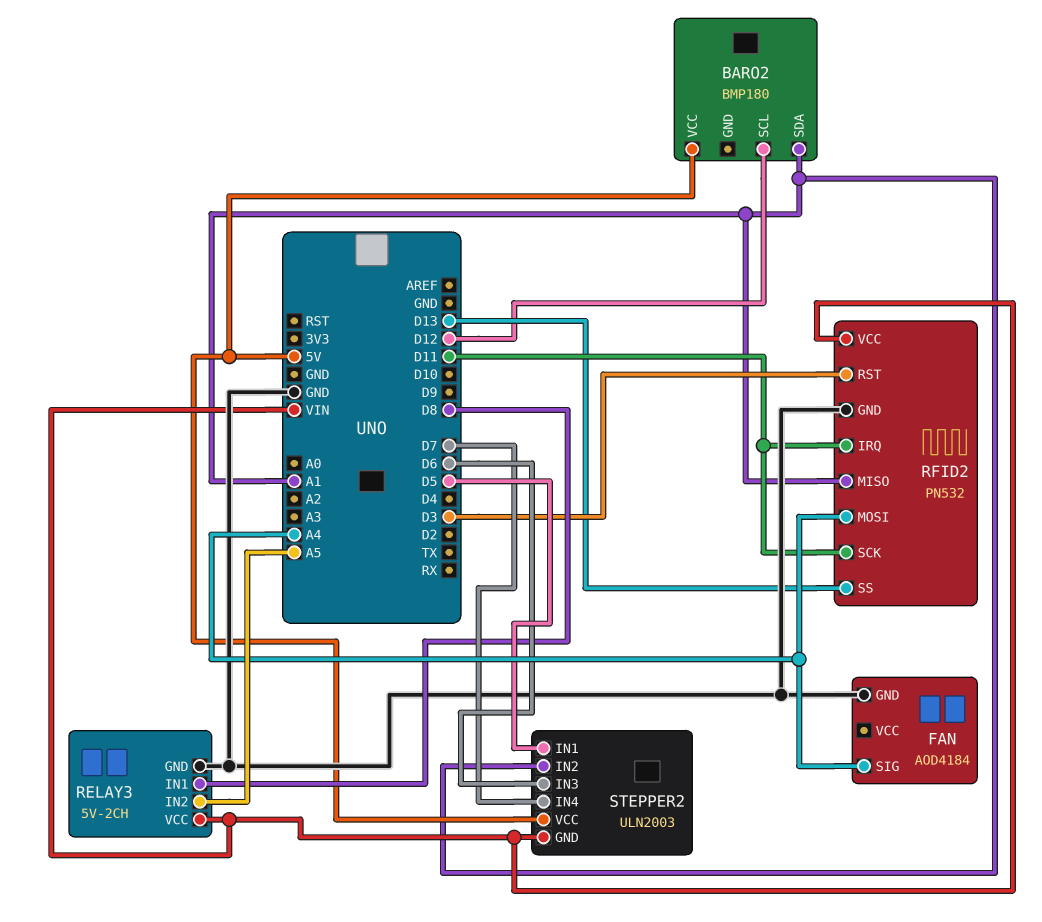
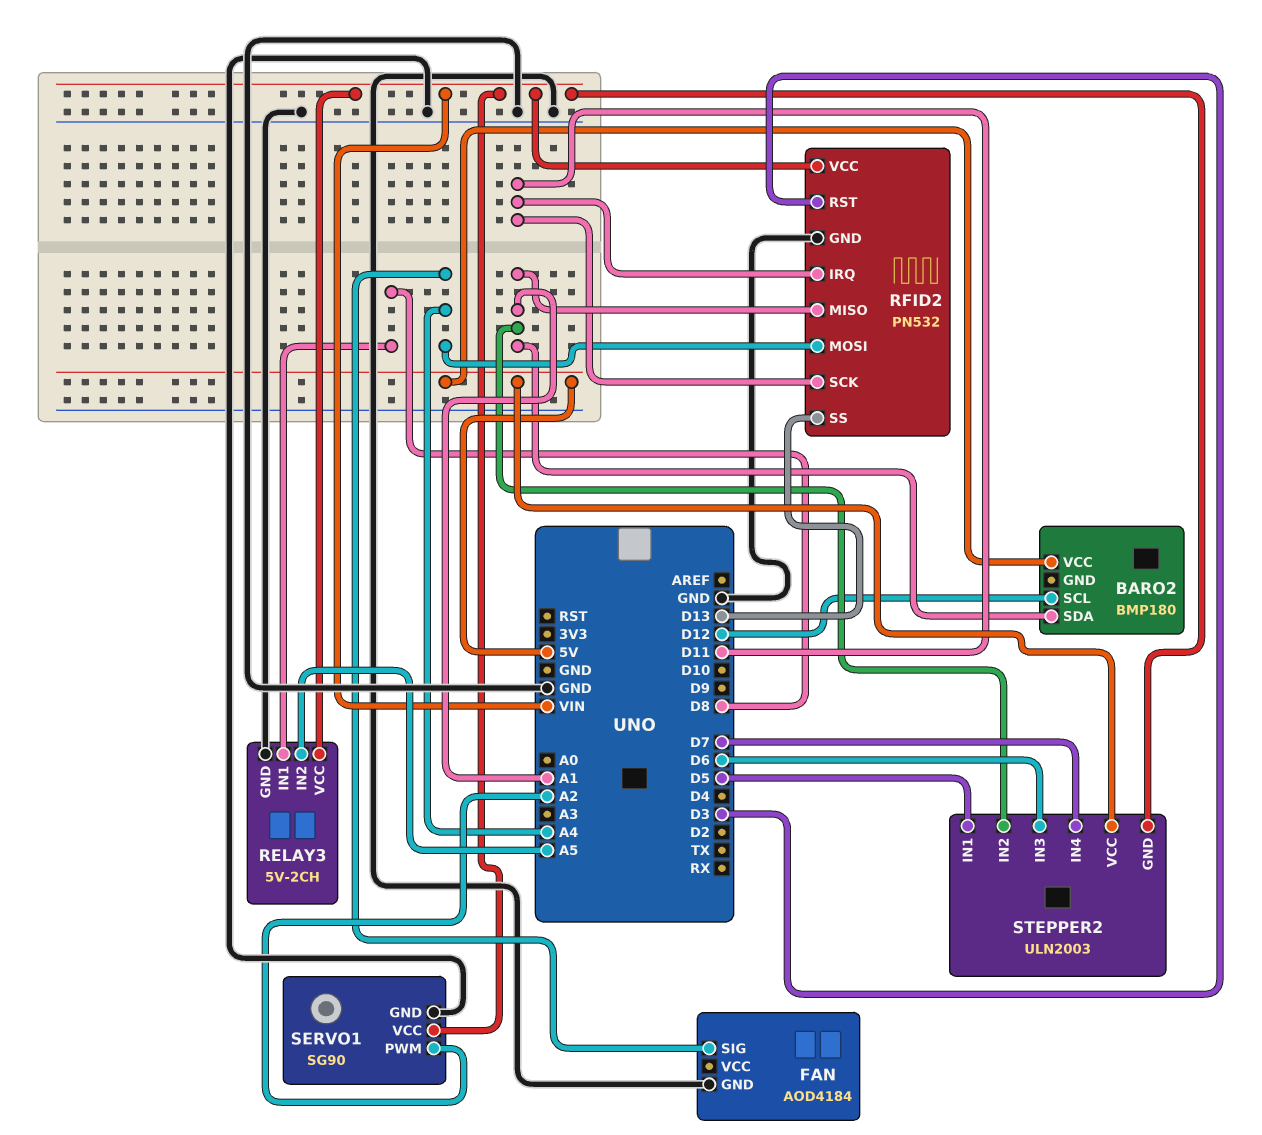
SERVO1: none -> SG90
SERVO1 pin GND: none -> GND
SERVO1 pin PWM: none -> A2
SERVO1 pin VCC: none -> VIN

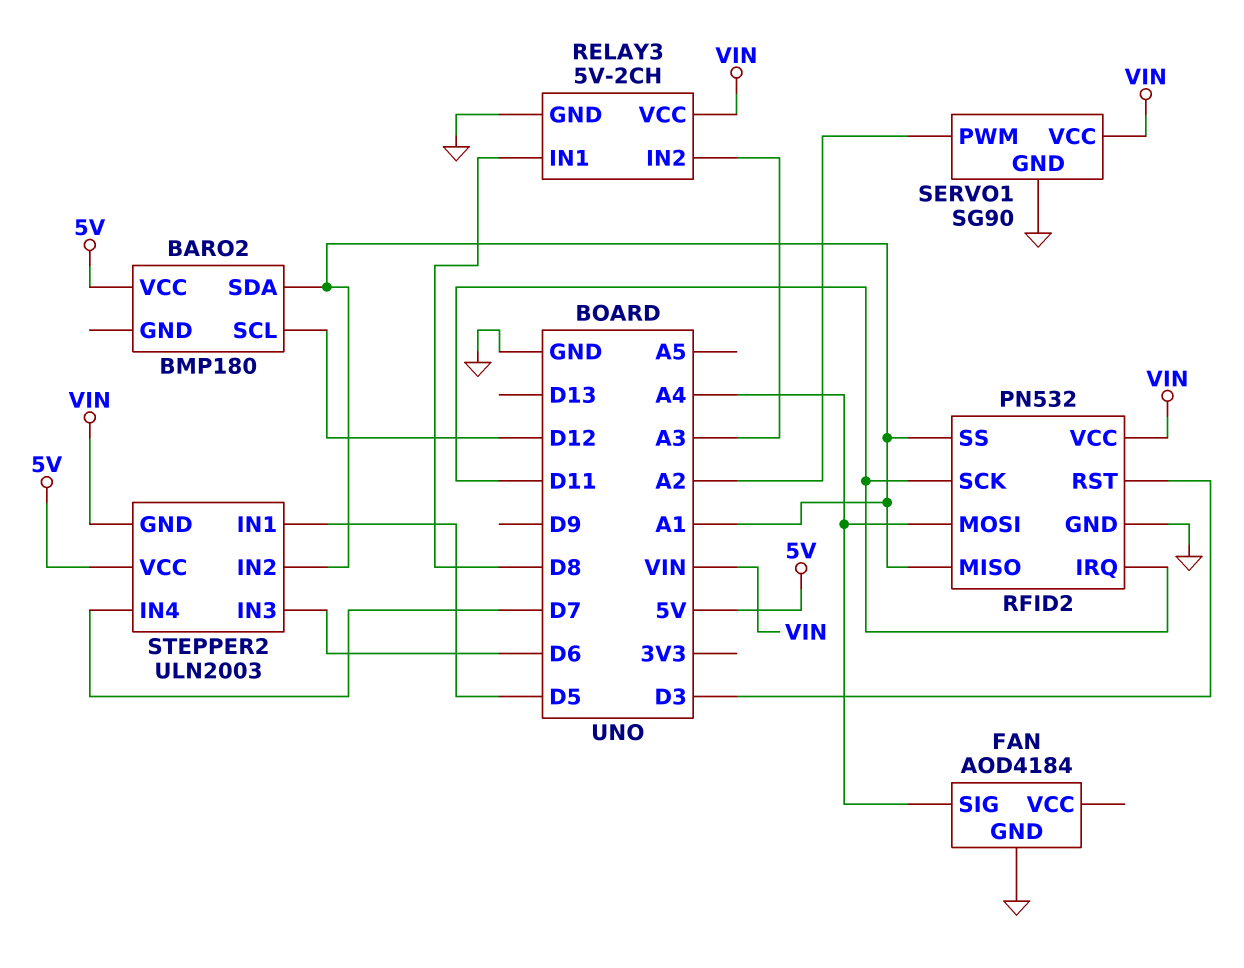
RELAY3 pin IN2: A5 -> A3
RFID2 pin SS: D13 -> A1

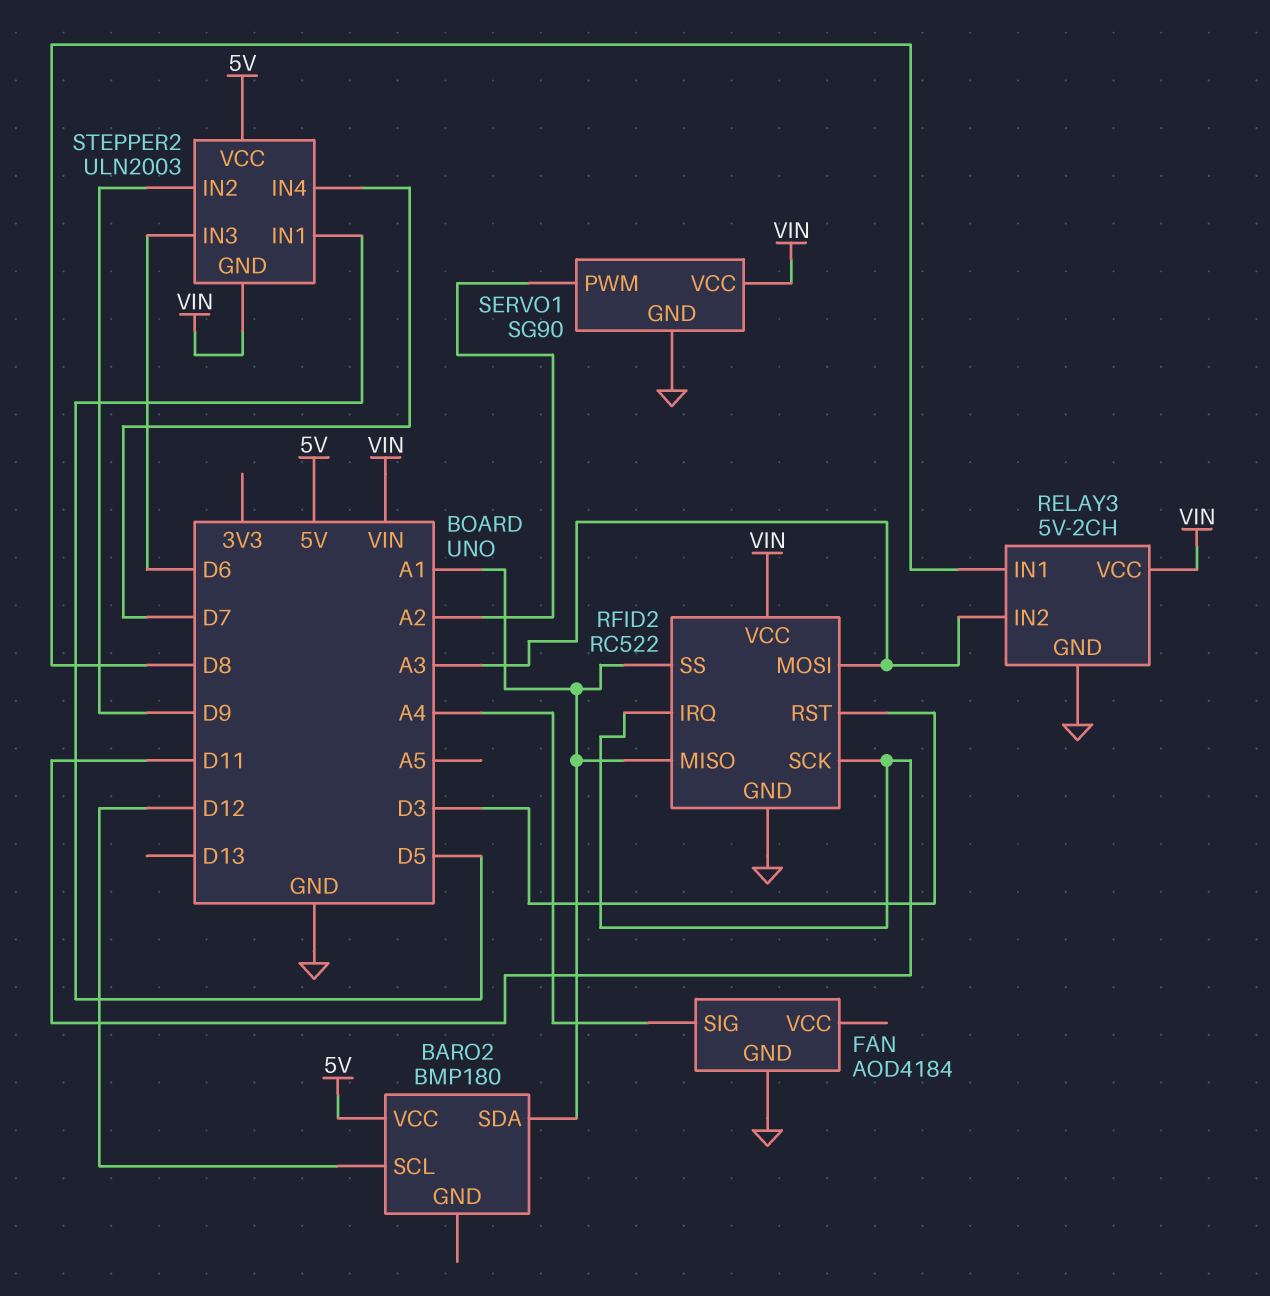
RFID2: PN532 -> RC522
RFID2 pin MOSI: A4 -> A3
STEPPER2 pin IN2: A1 -> D9

